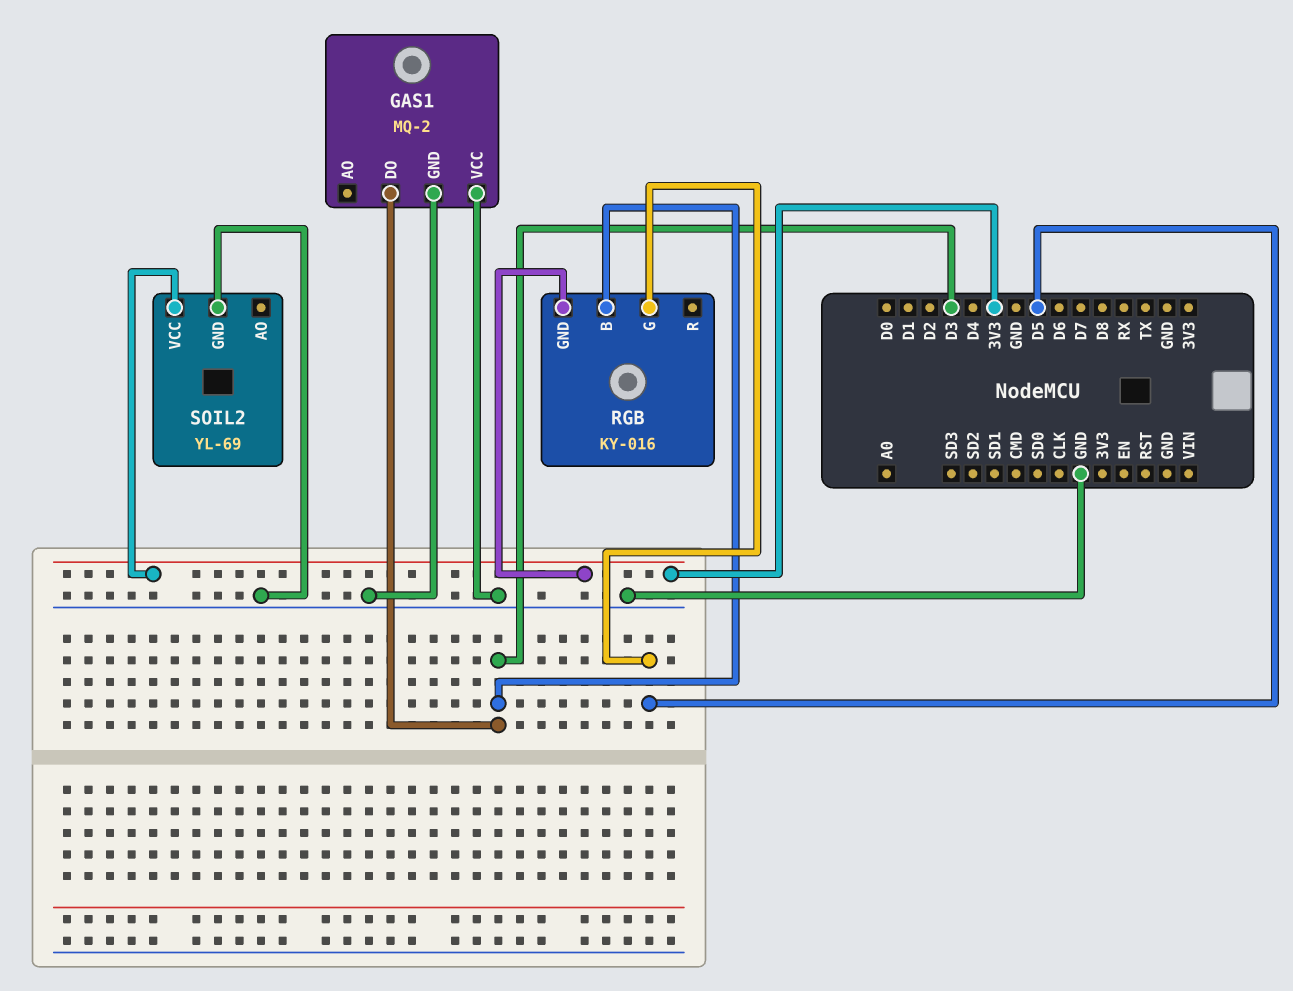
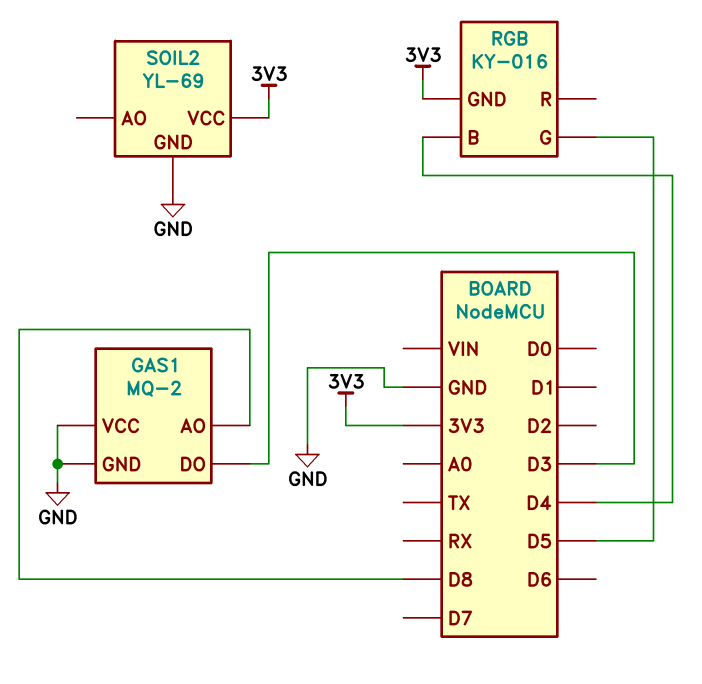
GAS1 pin AO: none -> D8
RGB pin B: D3 -> D4

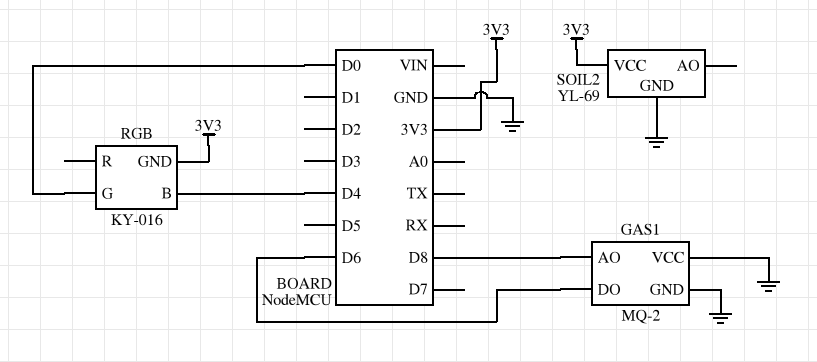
GAS1 pin DO: D3 -> D6
RGB pin G: D5 -> D0

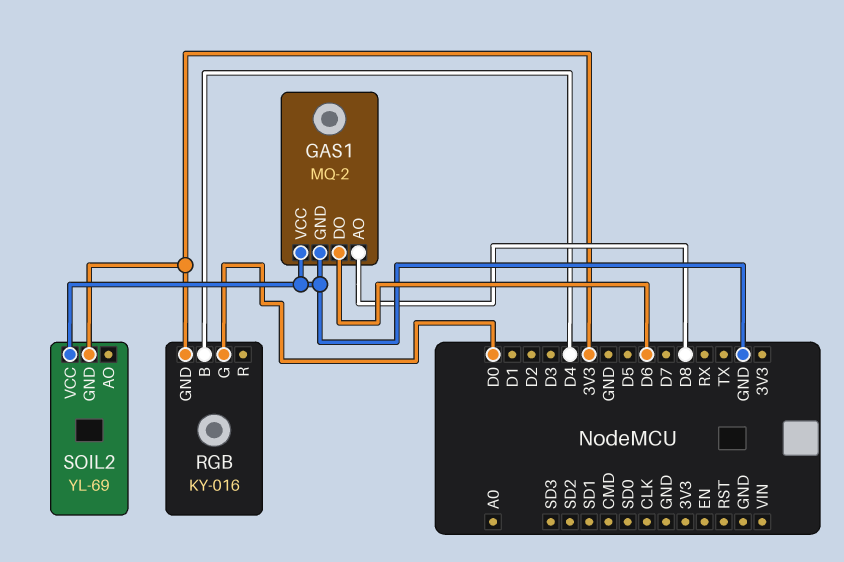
SOIL2 pin GND: GND -> 3V3
SOIL2 pin VCC: 3V3 -> GND

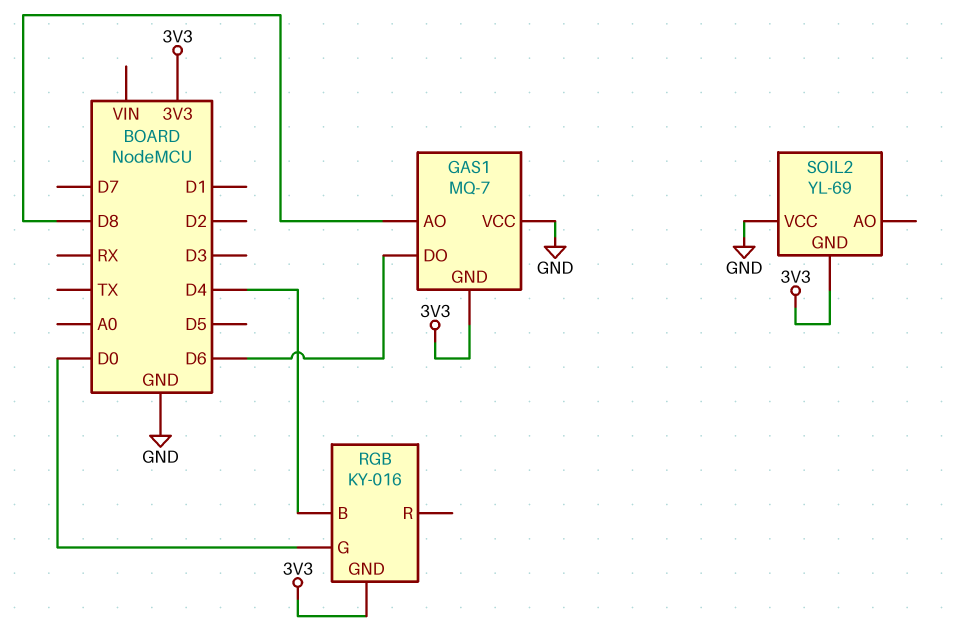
GAS1: MQ-2 -> MQ-7
GAS1 pin GND: GND -> 3V3

